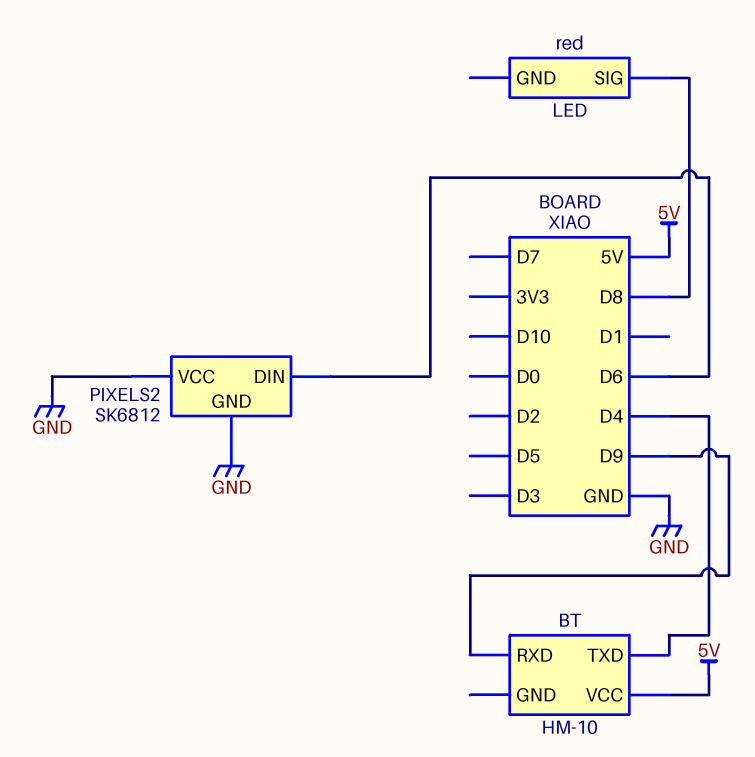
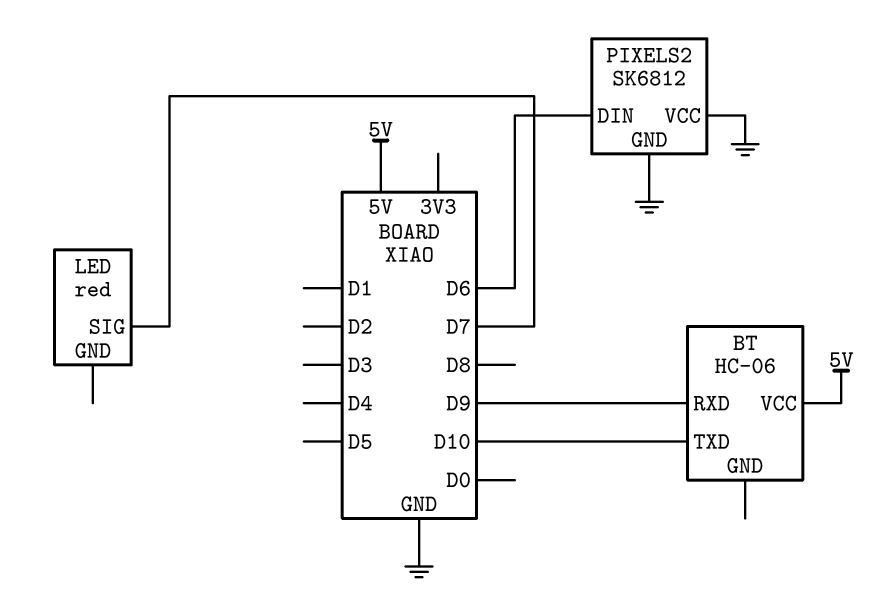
BT: HM-10 -> HC-06
BT pin TXD: D4 -> D10
LED pin SIG: D8 -> D7

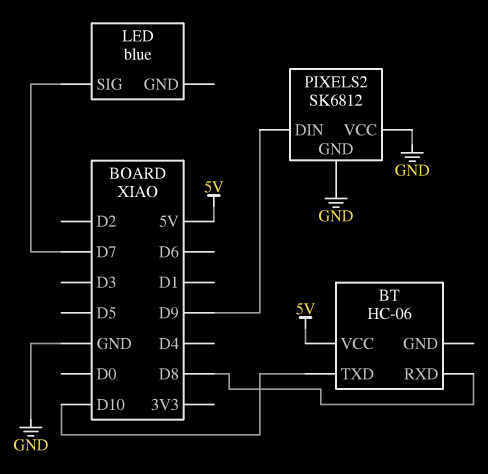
BT pin RXD: D9 -> D8
LED: red -> blue
PIXELS2 pin DIN: D6 -> D9

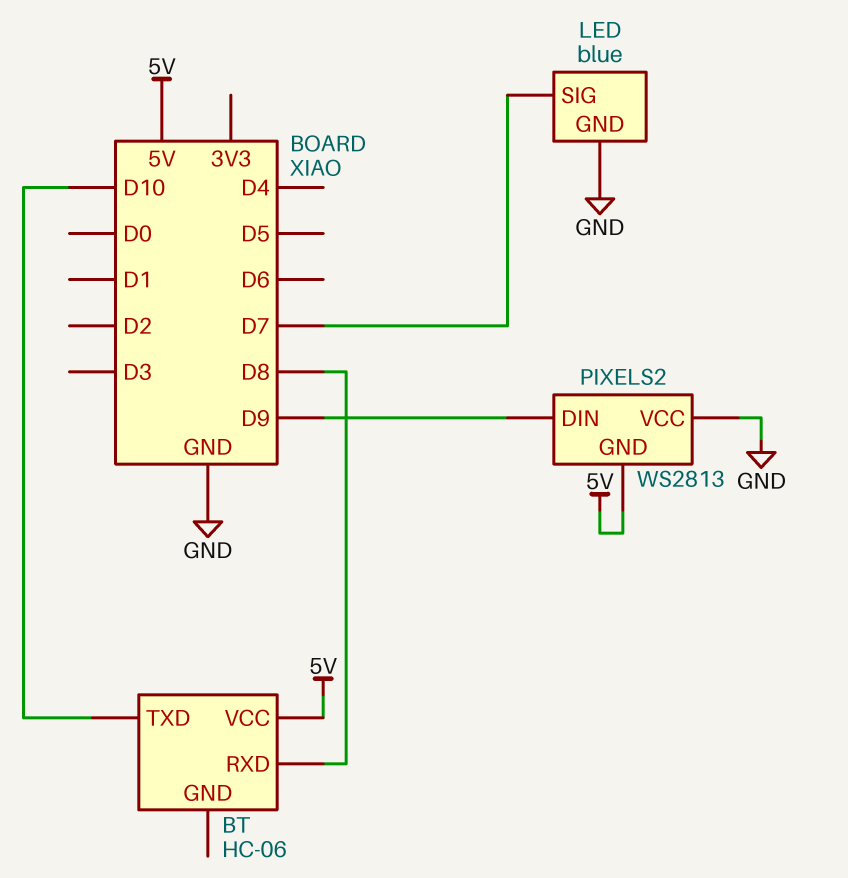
LED pin GND: none -> GND
PIXELS2: SK6812 -> WS2813
PIXELS2 pin GND: GND -> 5V

